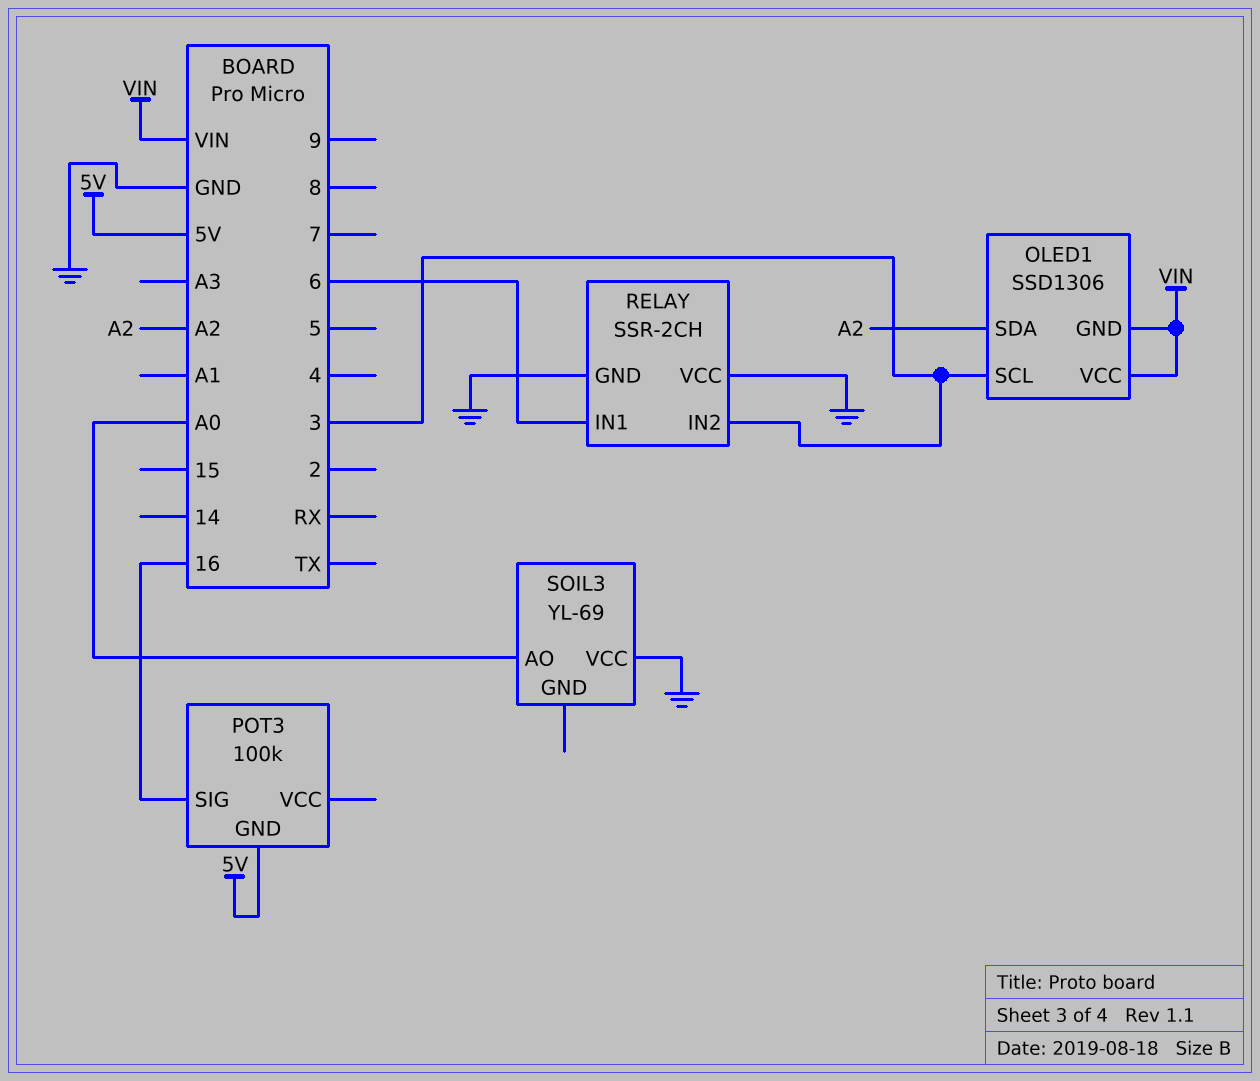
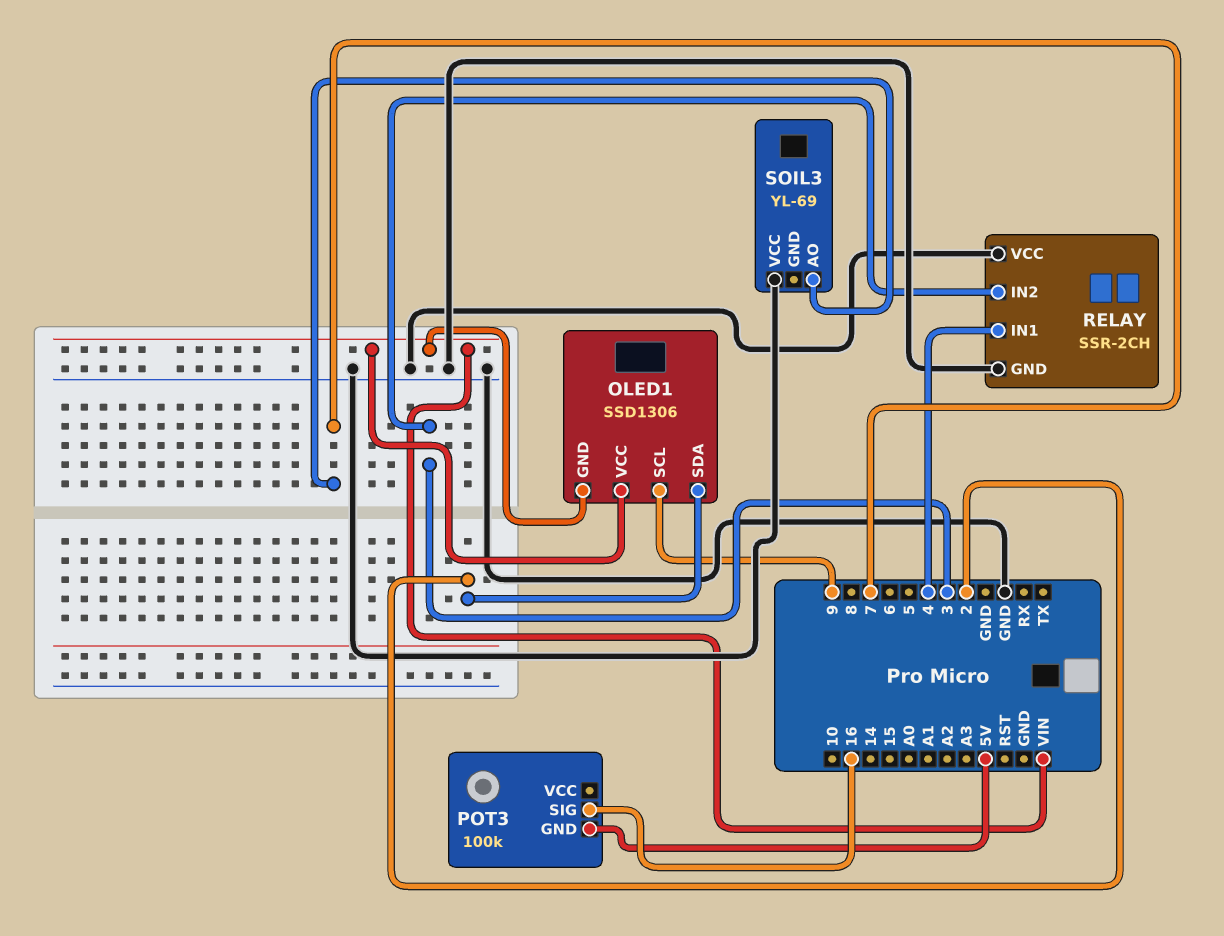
OLED1 pin SCL: 3 -> 9
OLED1 pin SDA: A2 -> 2
RELAY pin IN1: 6 -> 4
SOIL3 pin AO: A0 -> 7

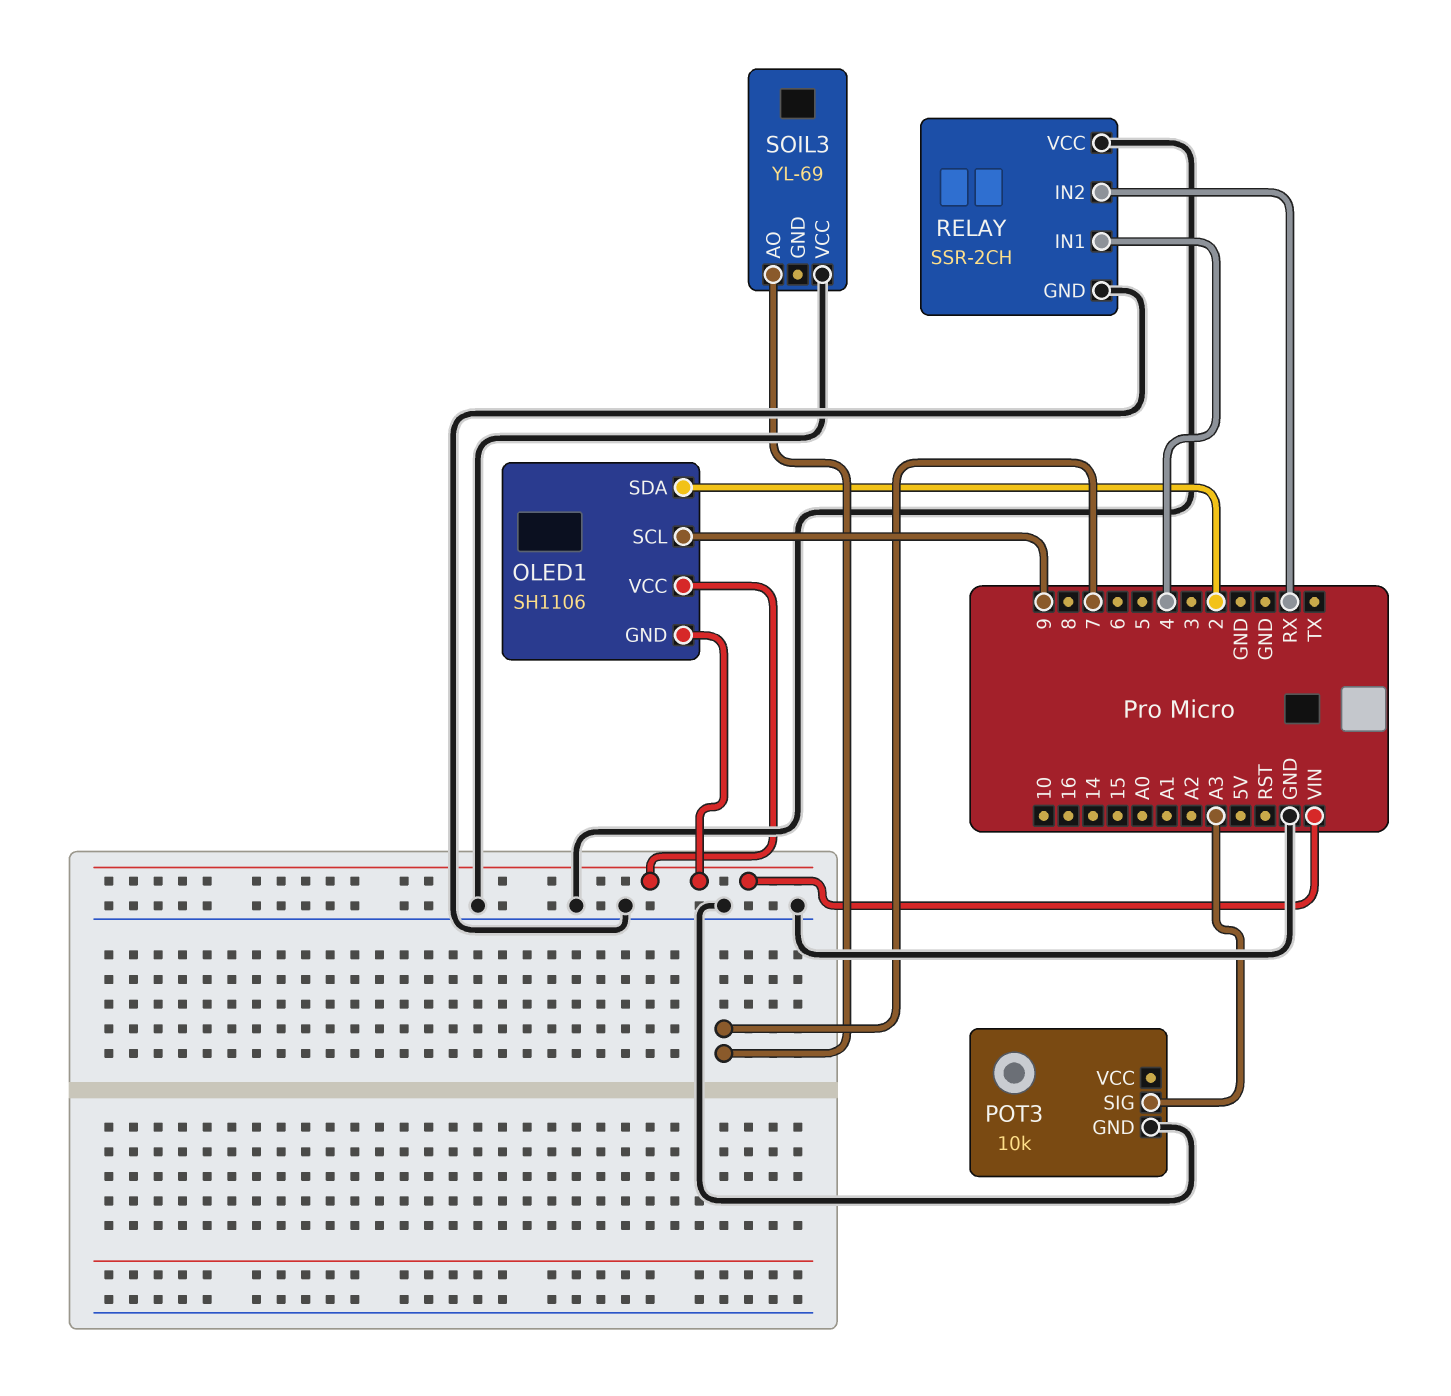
OLED1: SSD1306 -> SH1106
POT3: 100k -> 10k
POT3 pin GND: 5V -> GND
POT3 pin SIG: 16 -> A3
RELAY pin IN2: 3 -> RX

